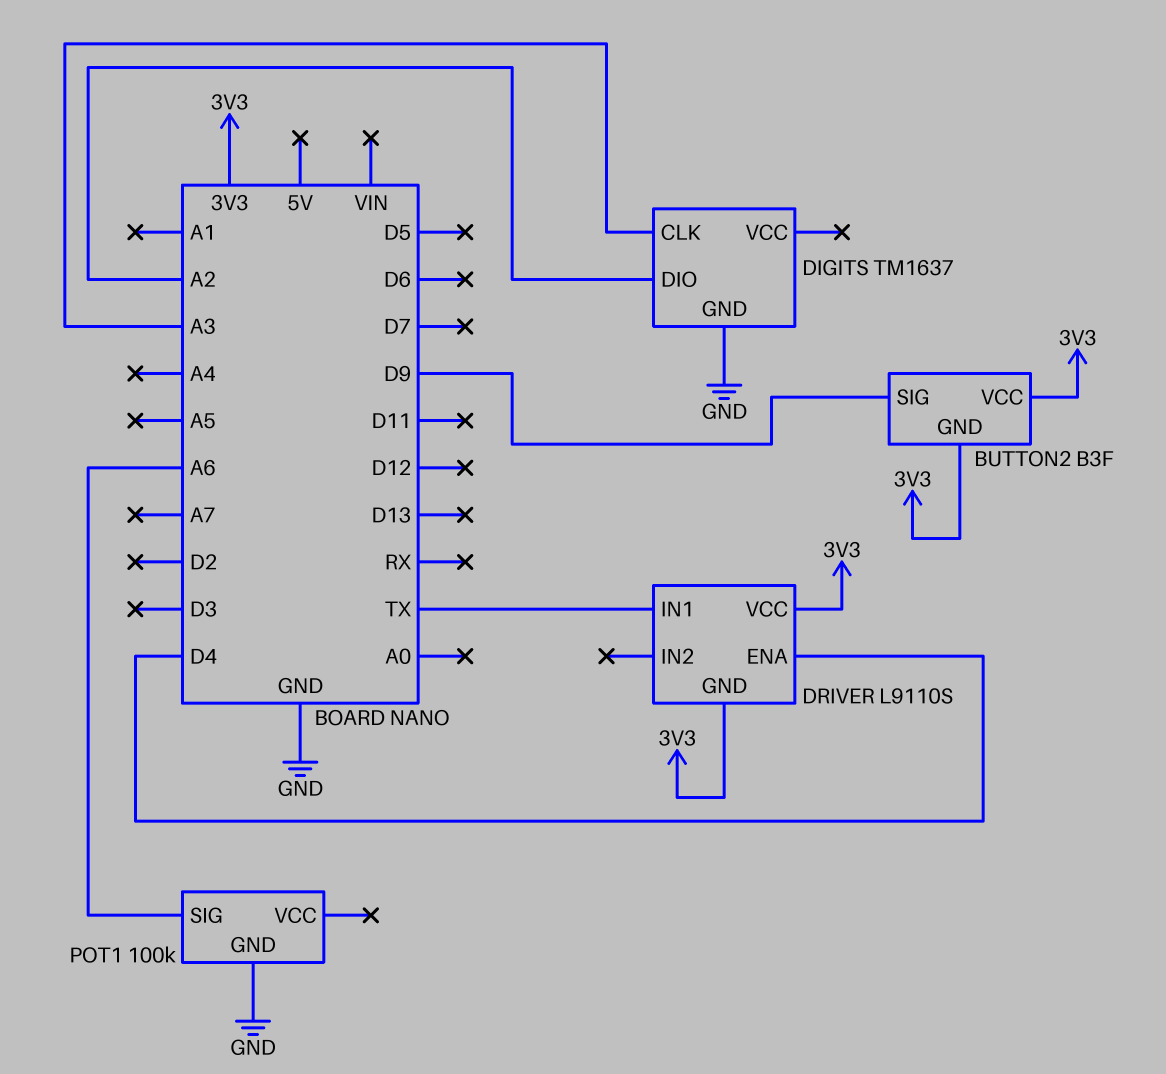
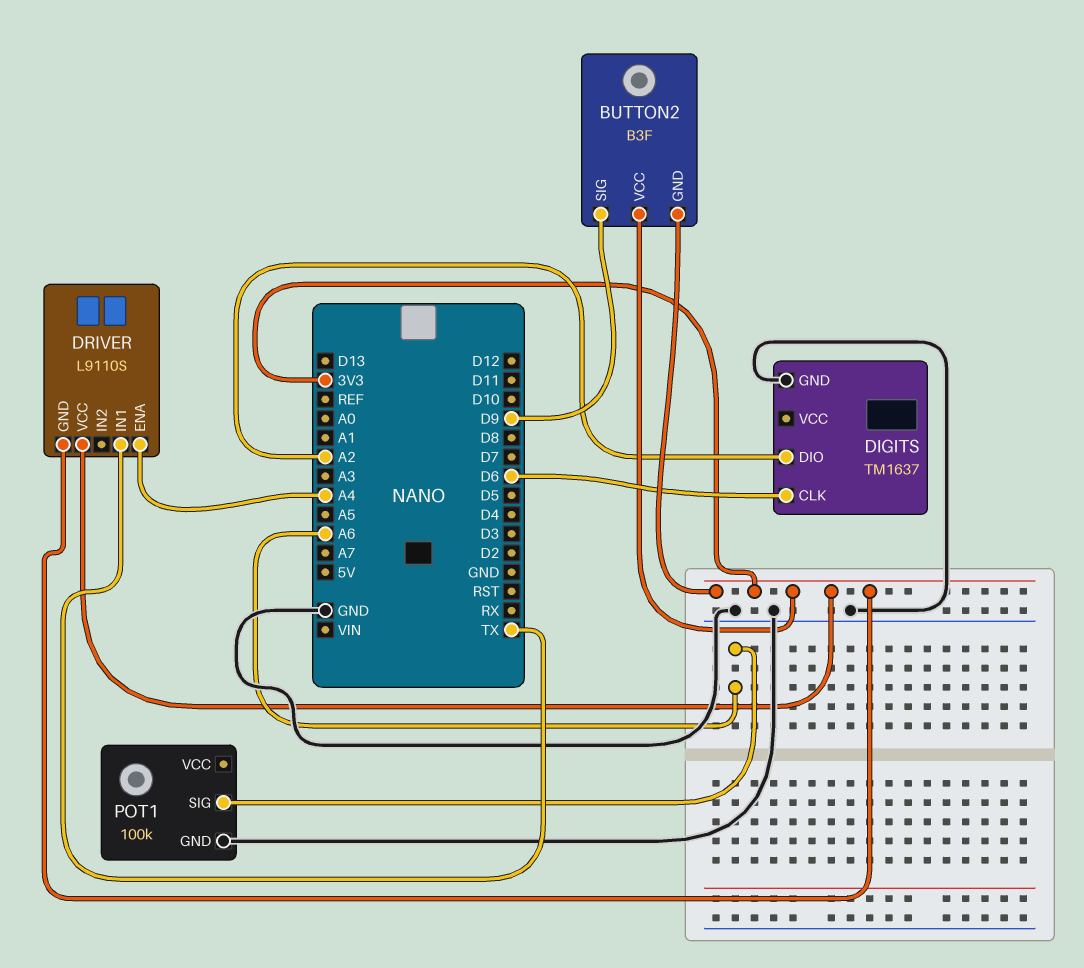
DIGITS pin CLK: A3 -> D6
DRIVER pin ENA: D4 -> A4

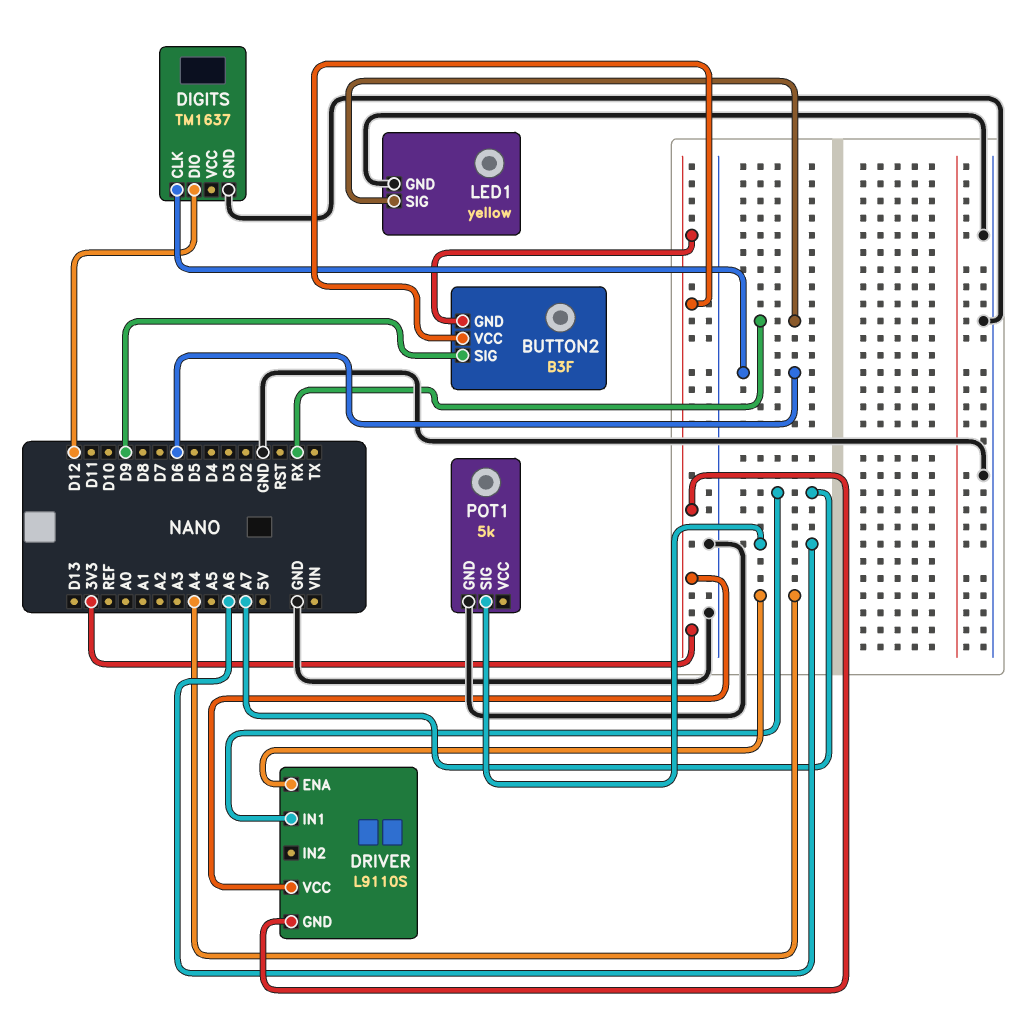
DIGITS pin DIO: A2 -> D12
DRIVER pin IN1: TX -> A7
LED1: none -> yellow
LED1 pin GND: none -> GND
LED1 pin SIG: none -> RX
POT1: 100k -> 5k

